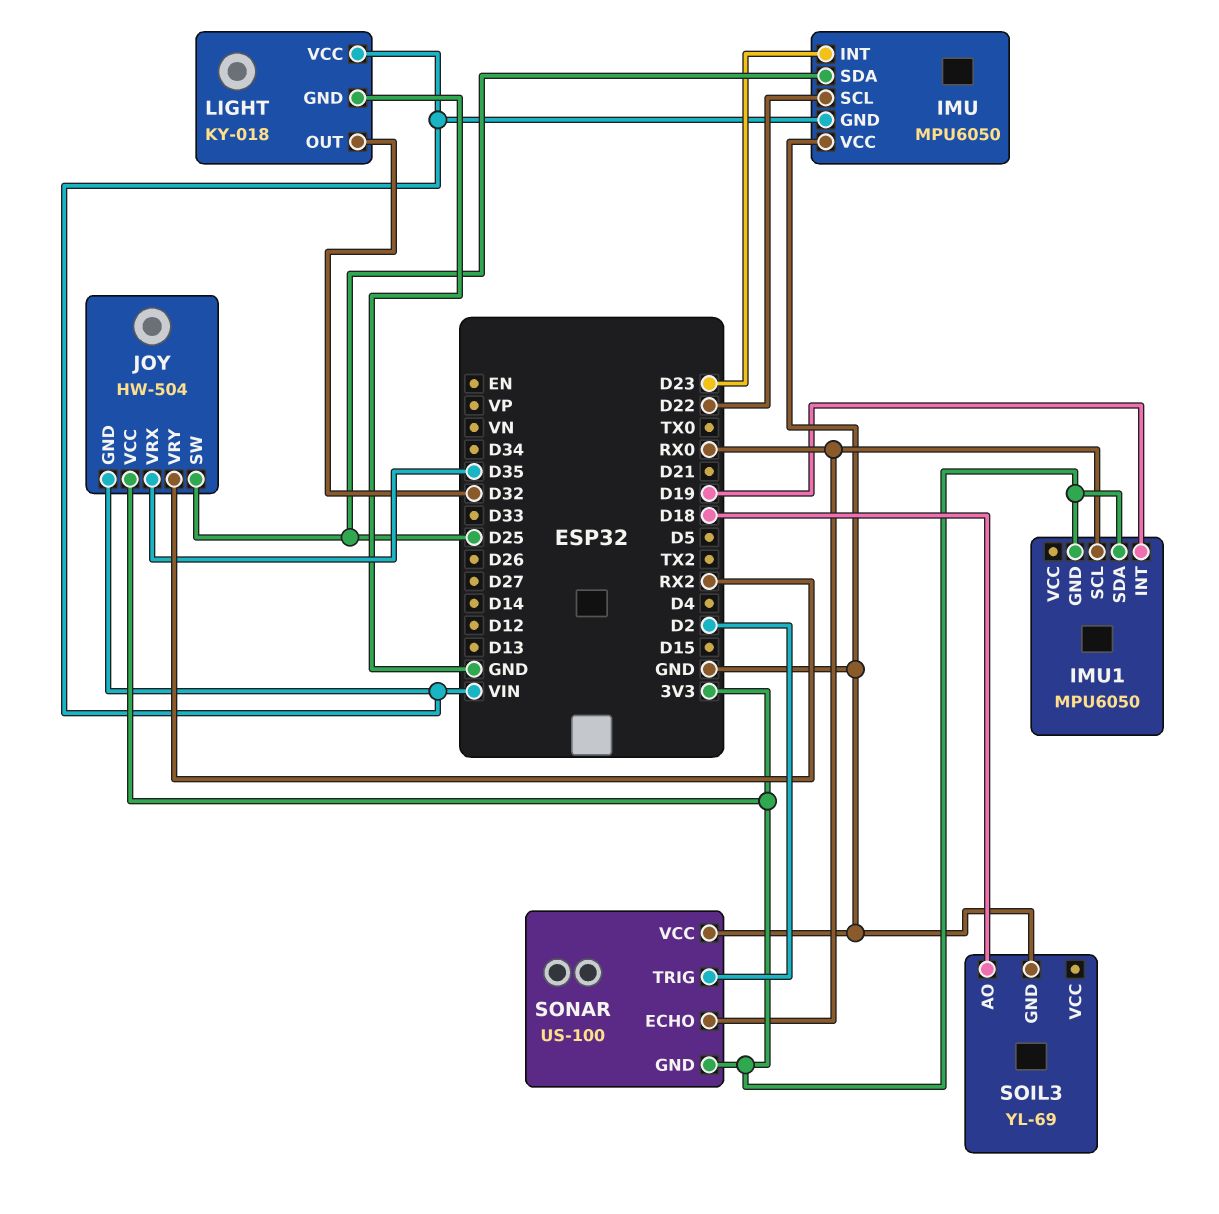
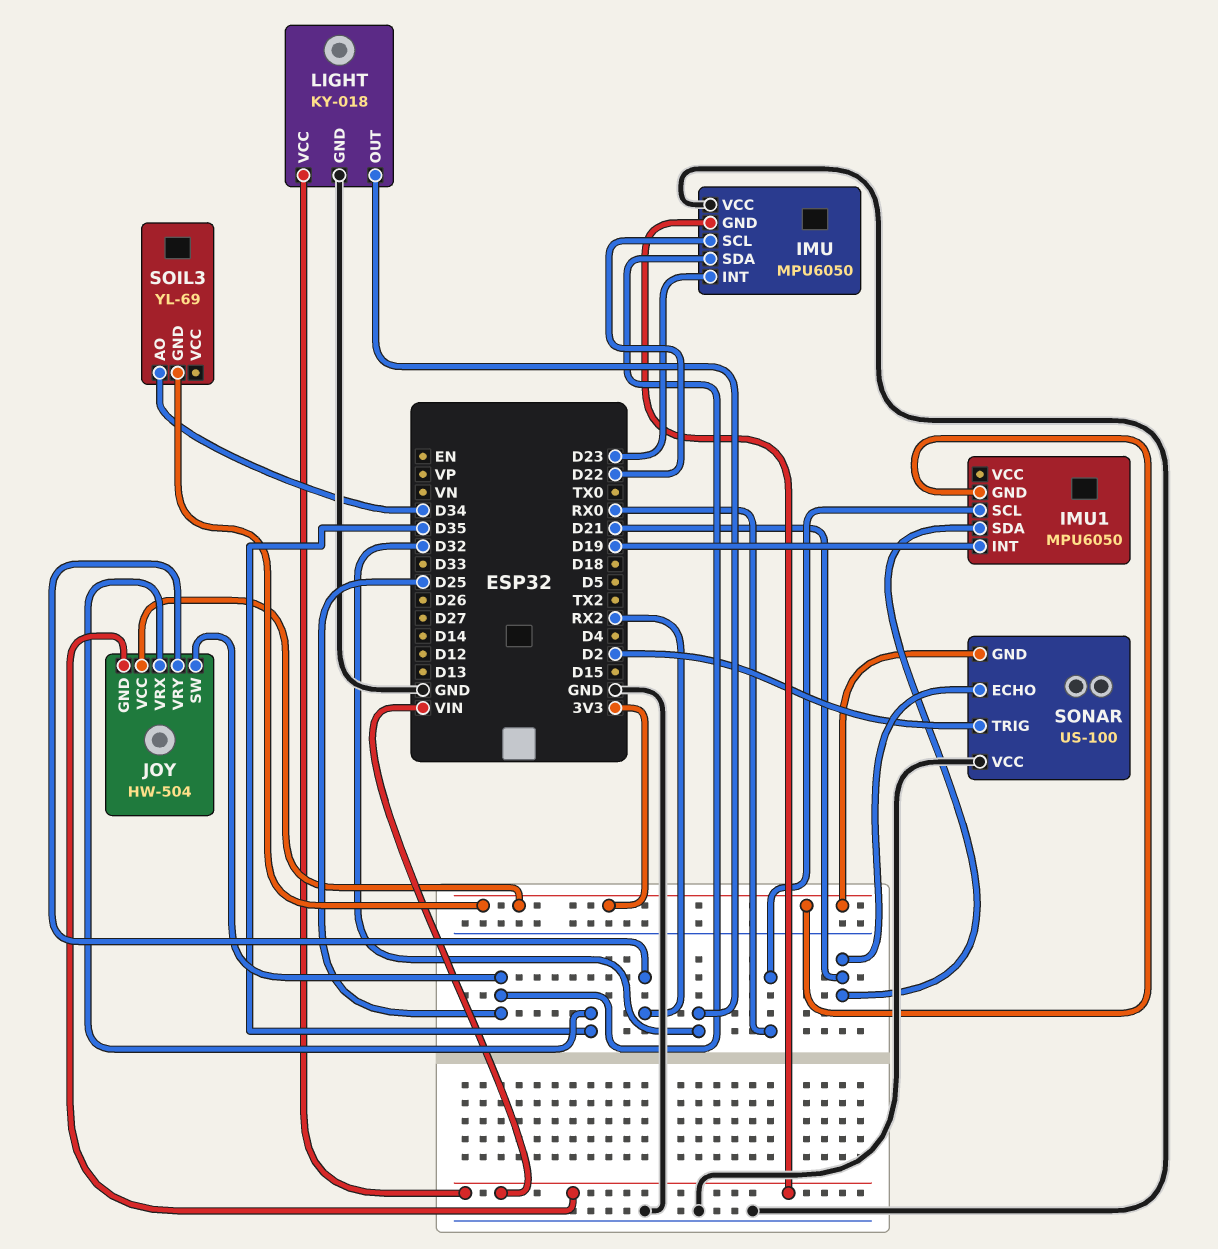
IMU1 pin SDA: 3V3 -> D21
SOIL3 pin AO: D18 -> D34
SOIL3 pin GND: GND -> 3V3
SONAR pin ECHO: RX0 -> D21

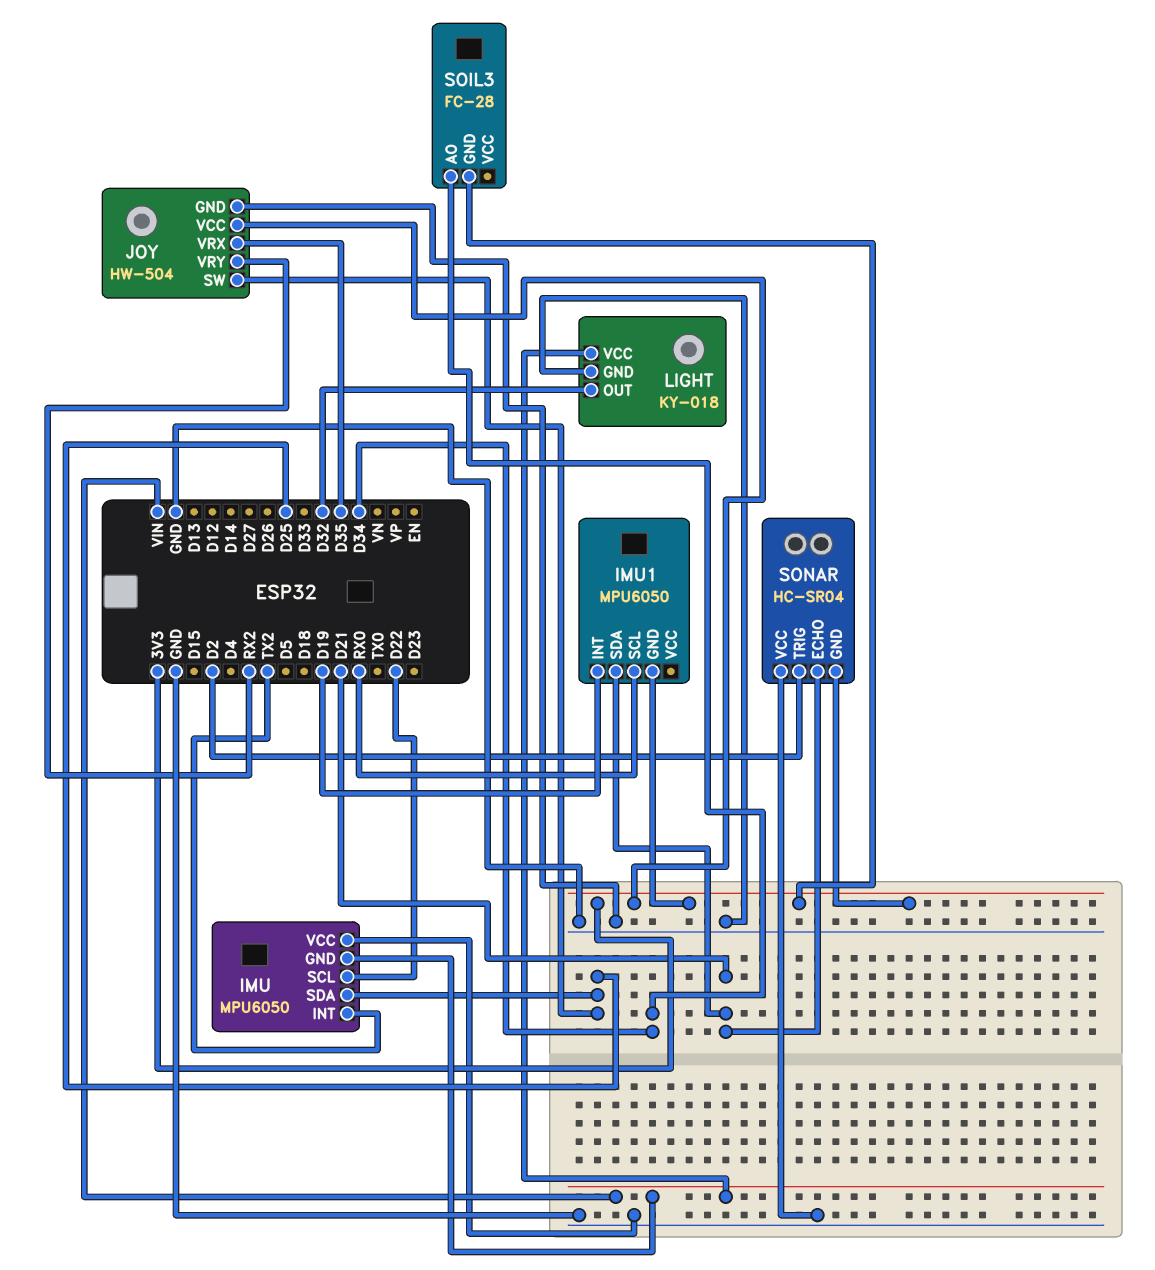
IMU pin INT: D23 -> TX2
JOY pin GND: VIN -> GND
SOIL3: YL-69 -> FC-28
SONAR: US-100 -> HC-SR04

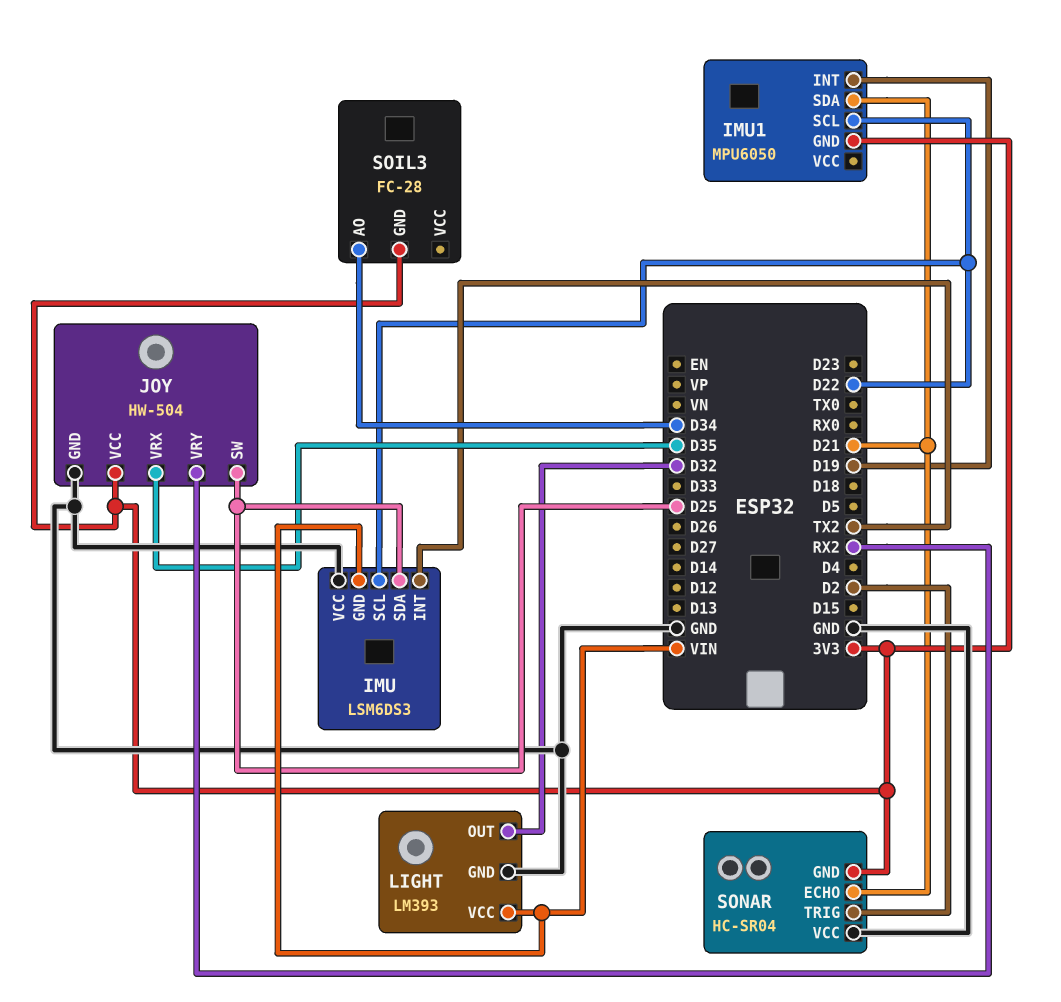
IMU: MPU6050 -> LSM6DS3
IMU1 pin SCL: RX0 -> D22
LIGHT: KY-018 -> LM393

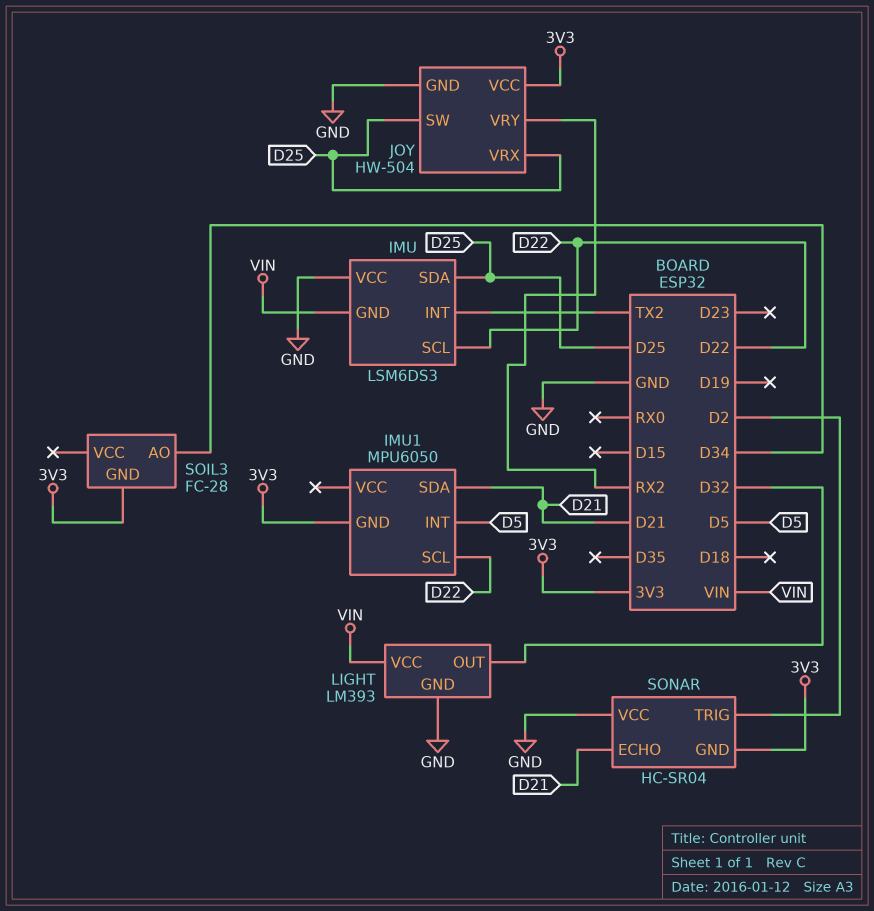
IMU1 pin INT: D19 -> D5
JOY pin VRX: D35 -> D25

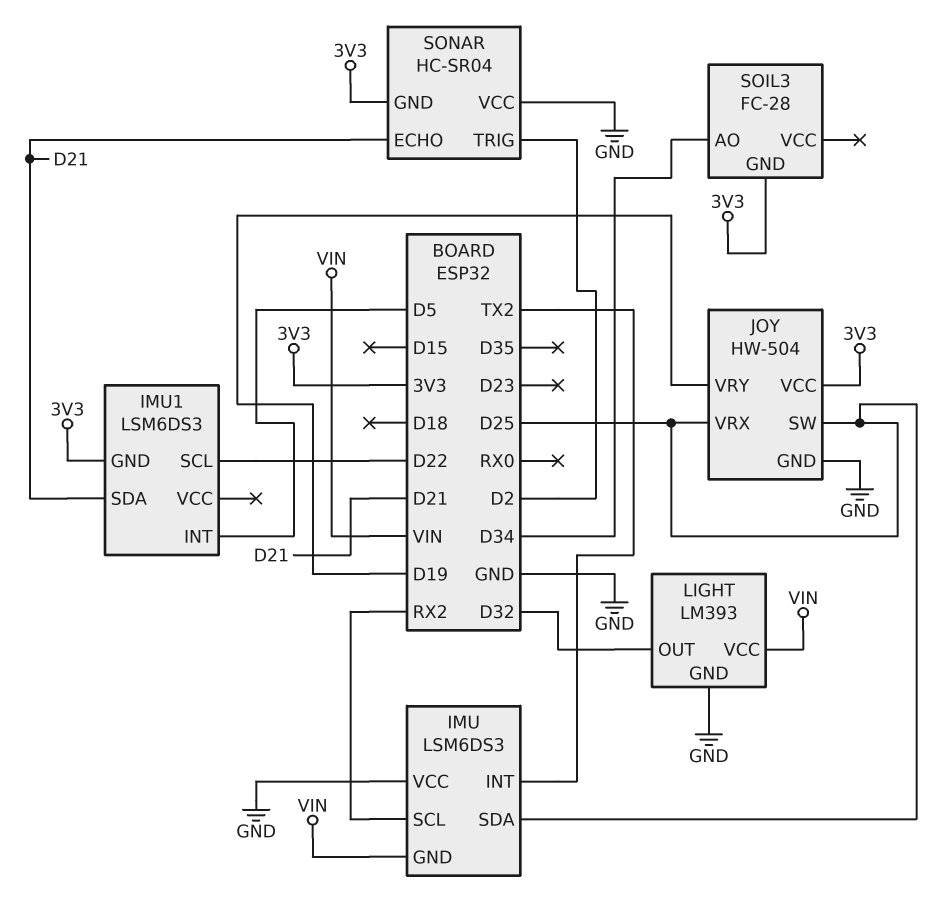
IMU pin SCL: D22 -> RX2
IMU1: MPU6050 -> LSM6DS3
JOY pin VRY: RX2 -> D19

